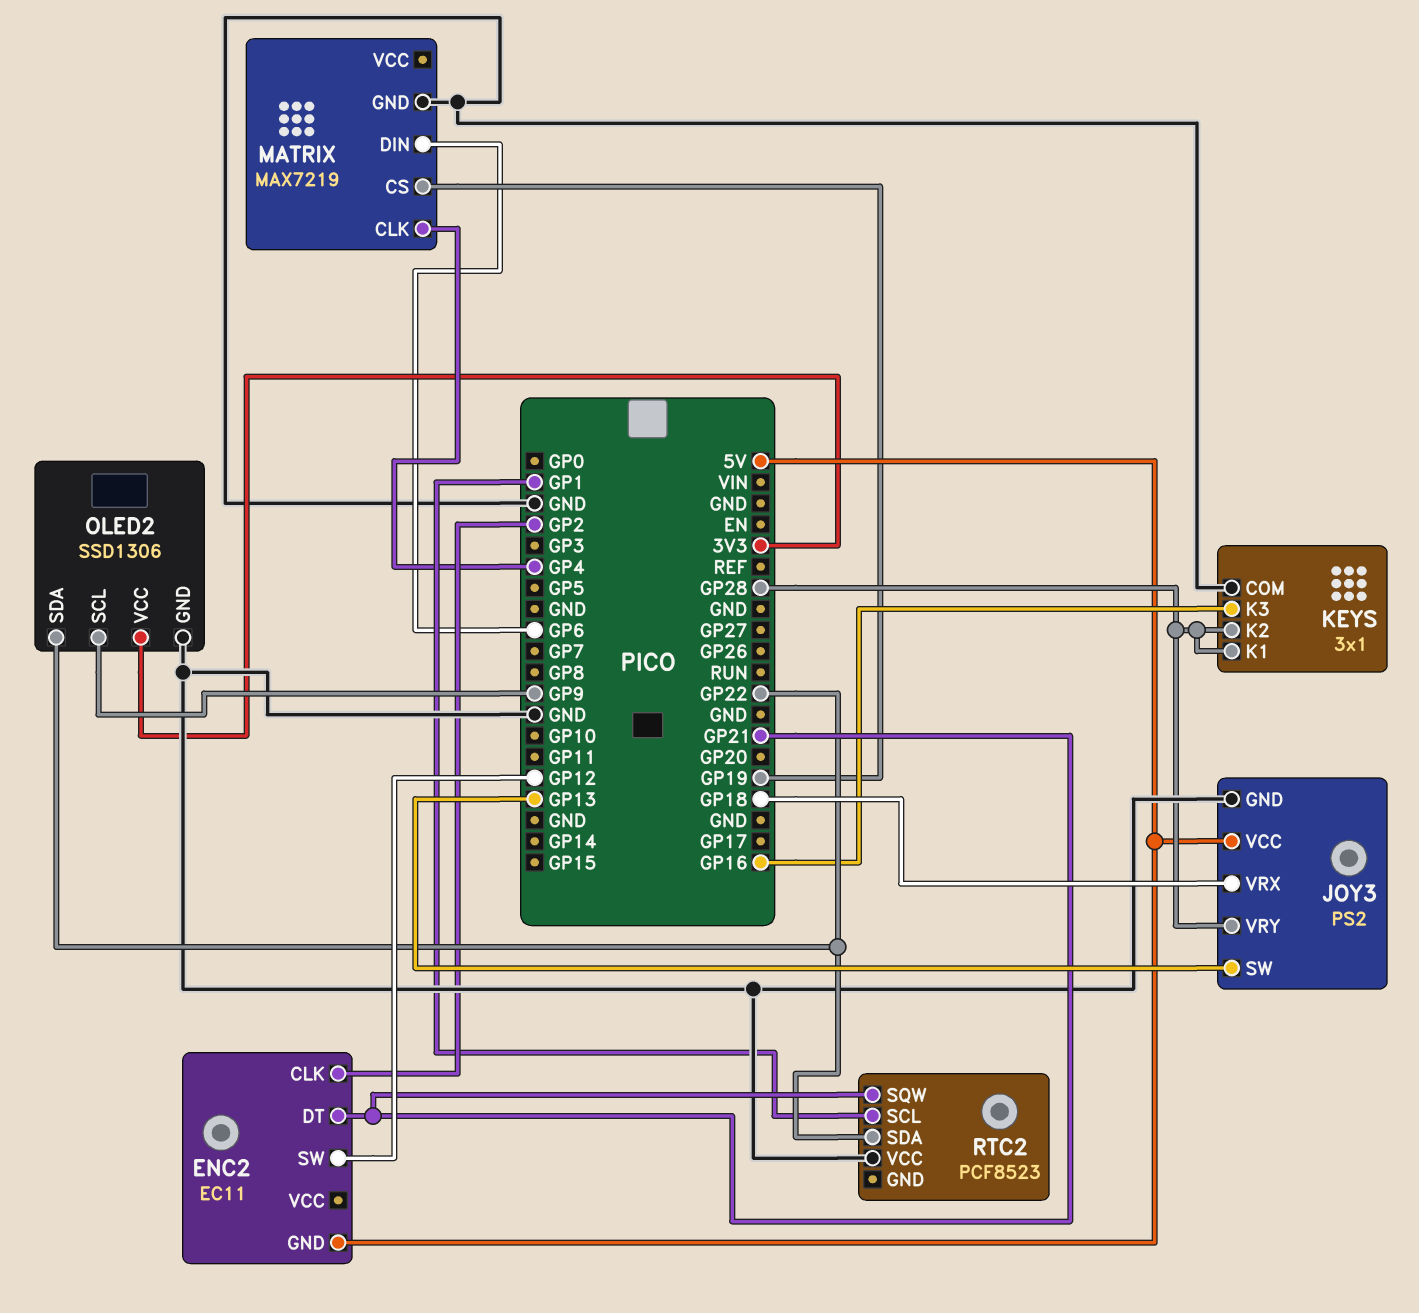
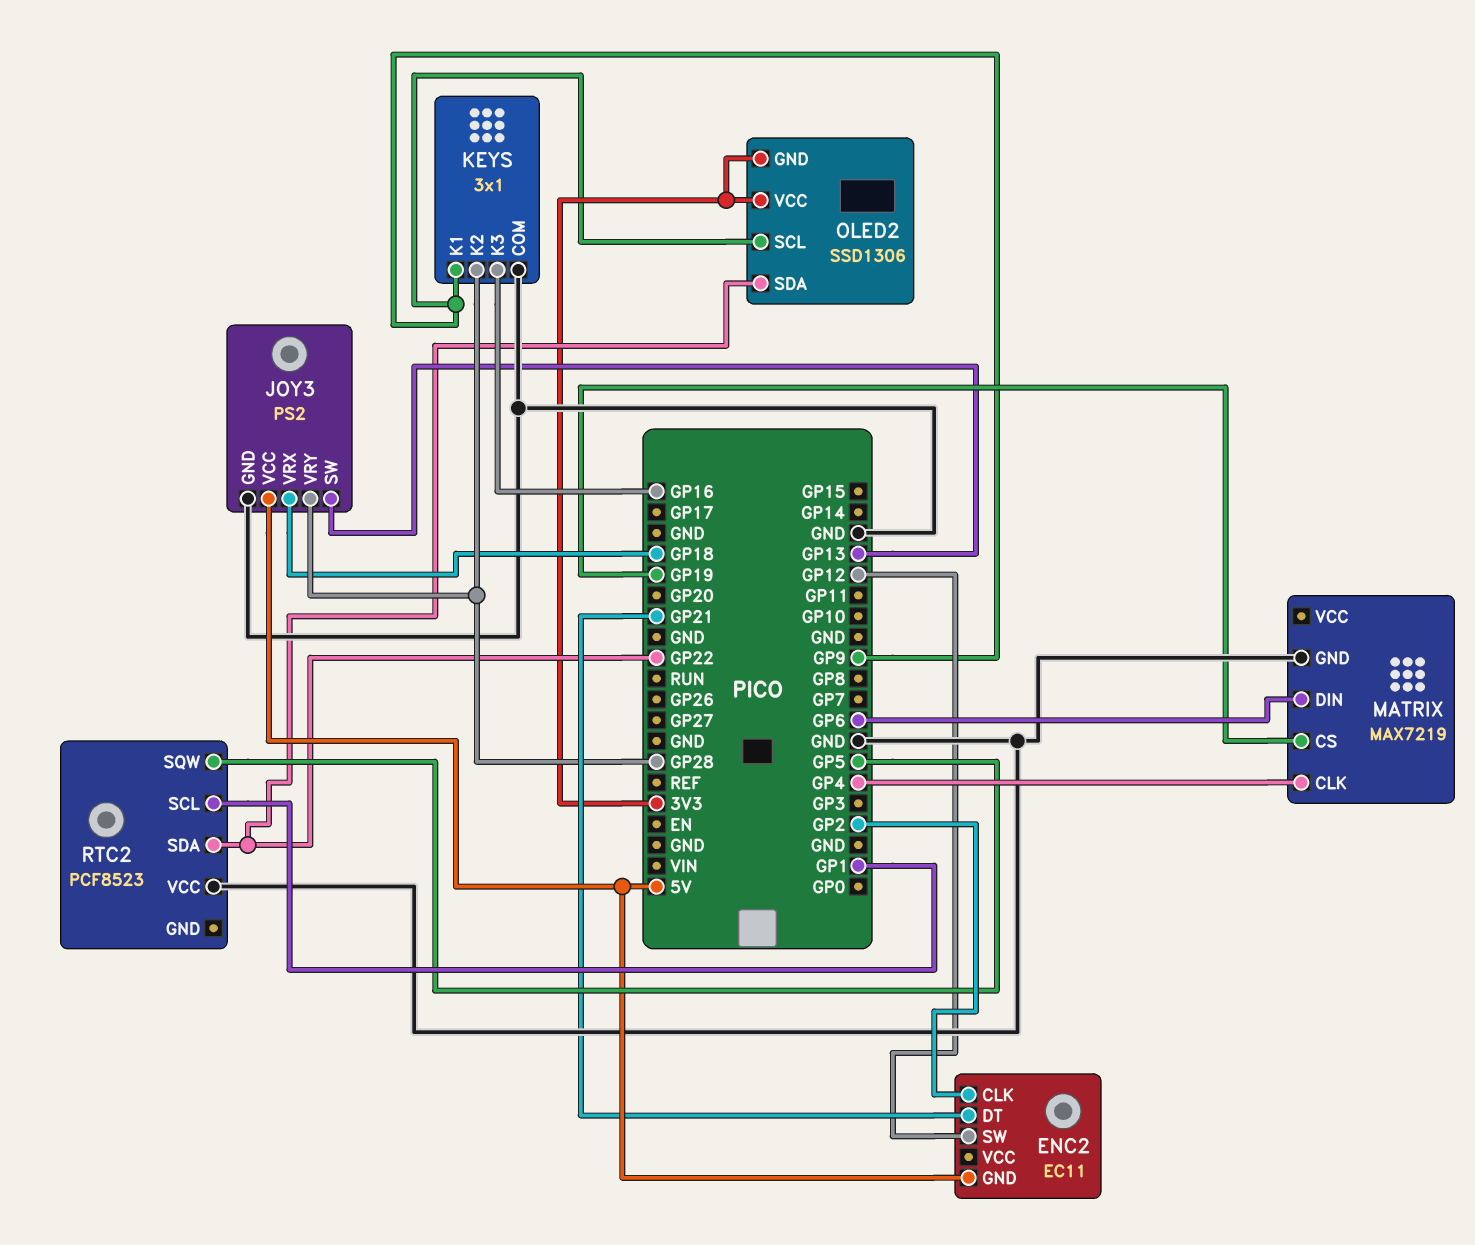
KEYS pin K1: GP28 -> GP9
OLED2 pin GND: GND -> 3V3
RTC2 pin SQW: GP21 -> GP5

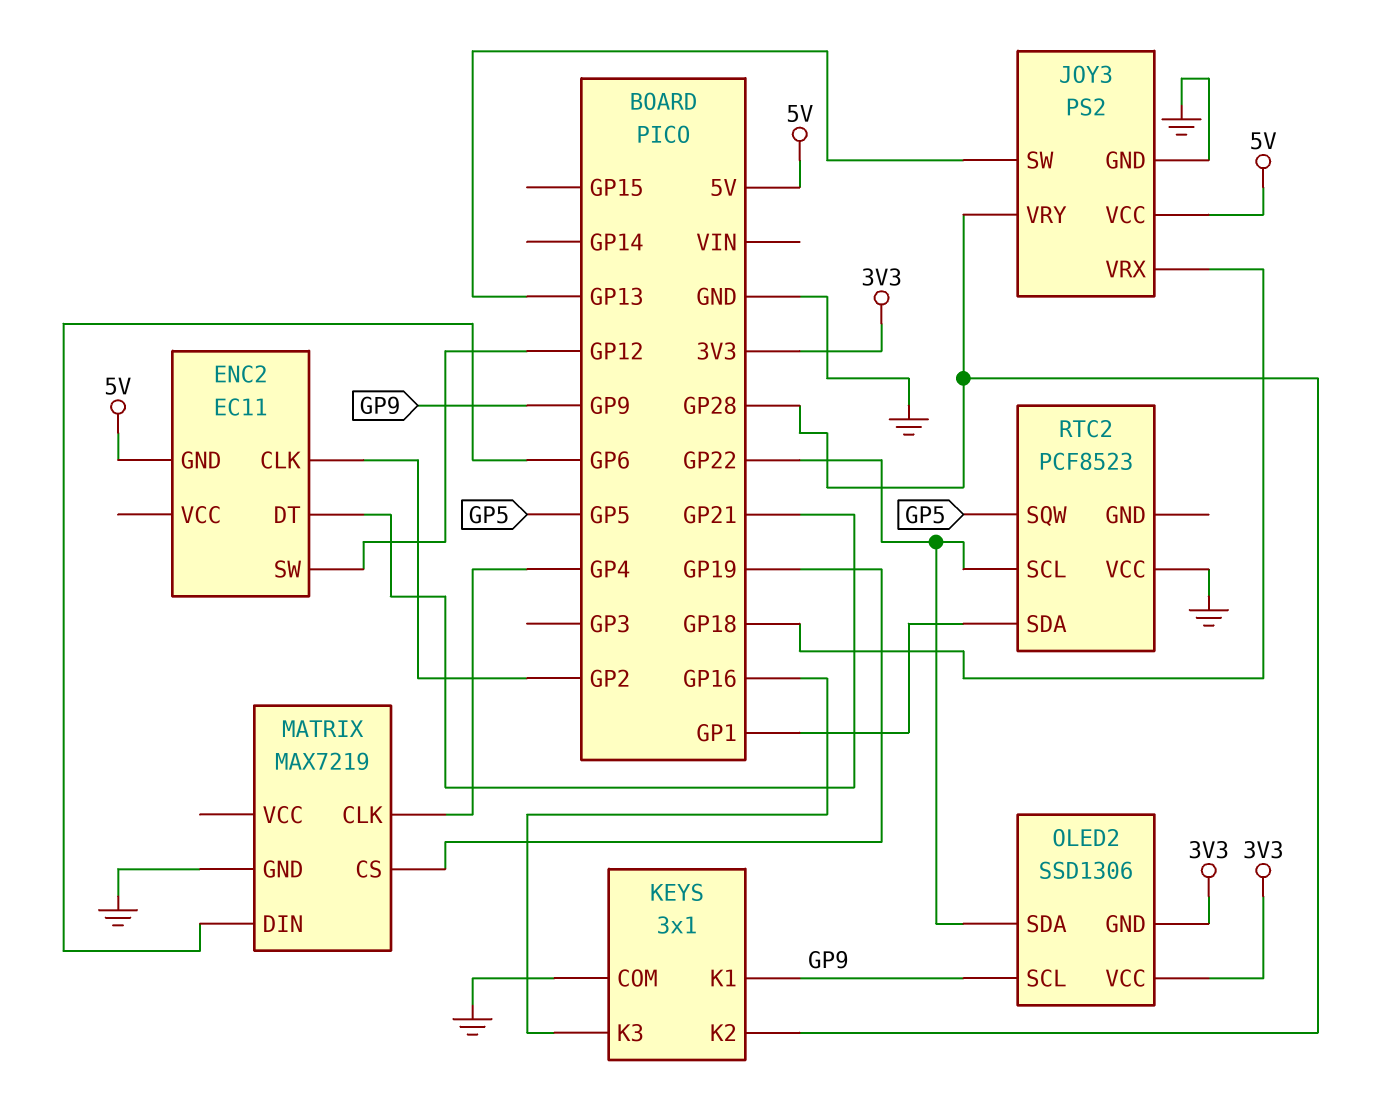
RTC2 pin SCL: GP1 -> GP22
RTC2 pin SDA: GP22 -> GP1

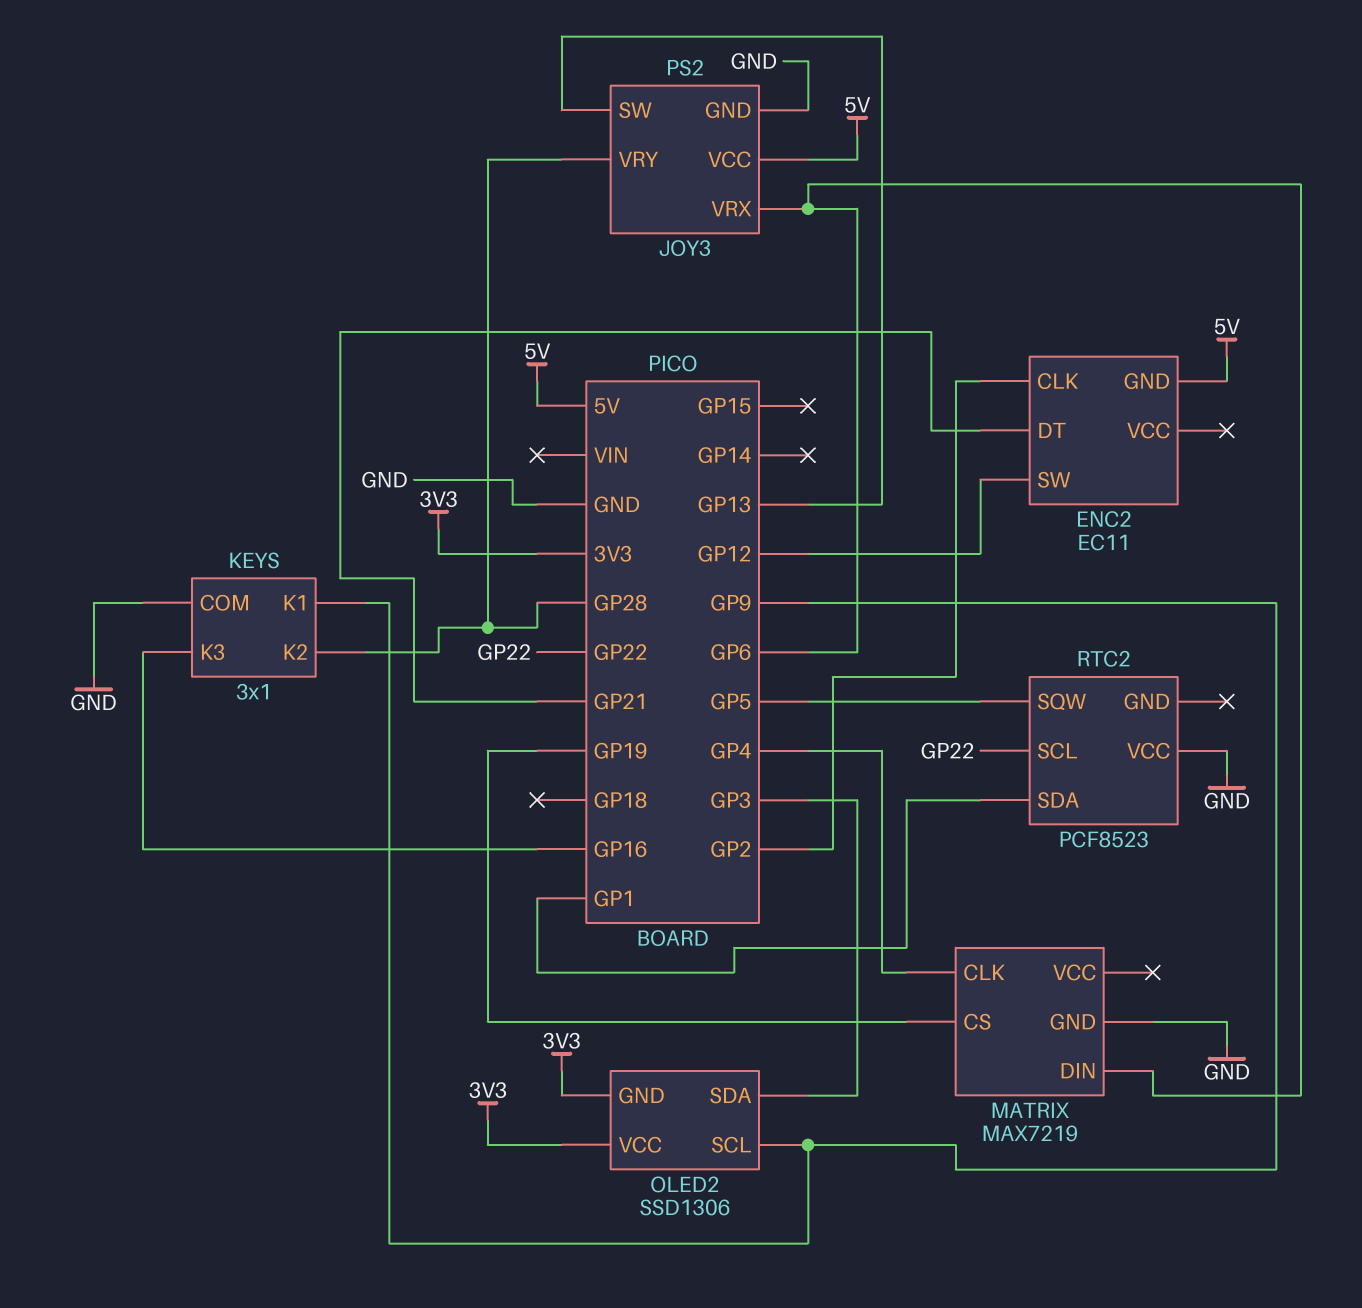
JOY3 pin VRX: GP18 -> GP6
OLED2 pin SDA: GP22 -> GP3

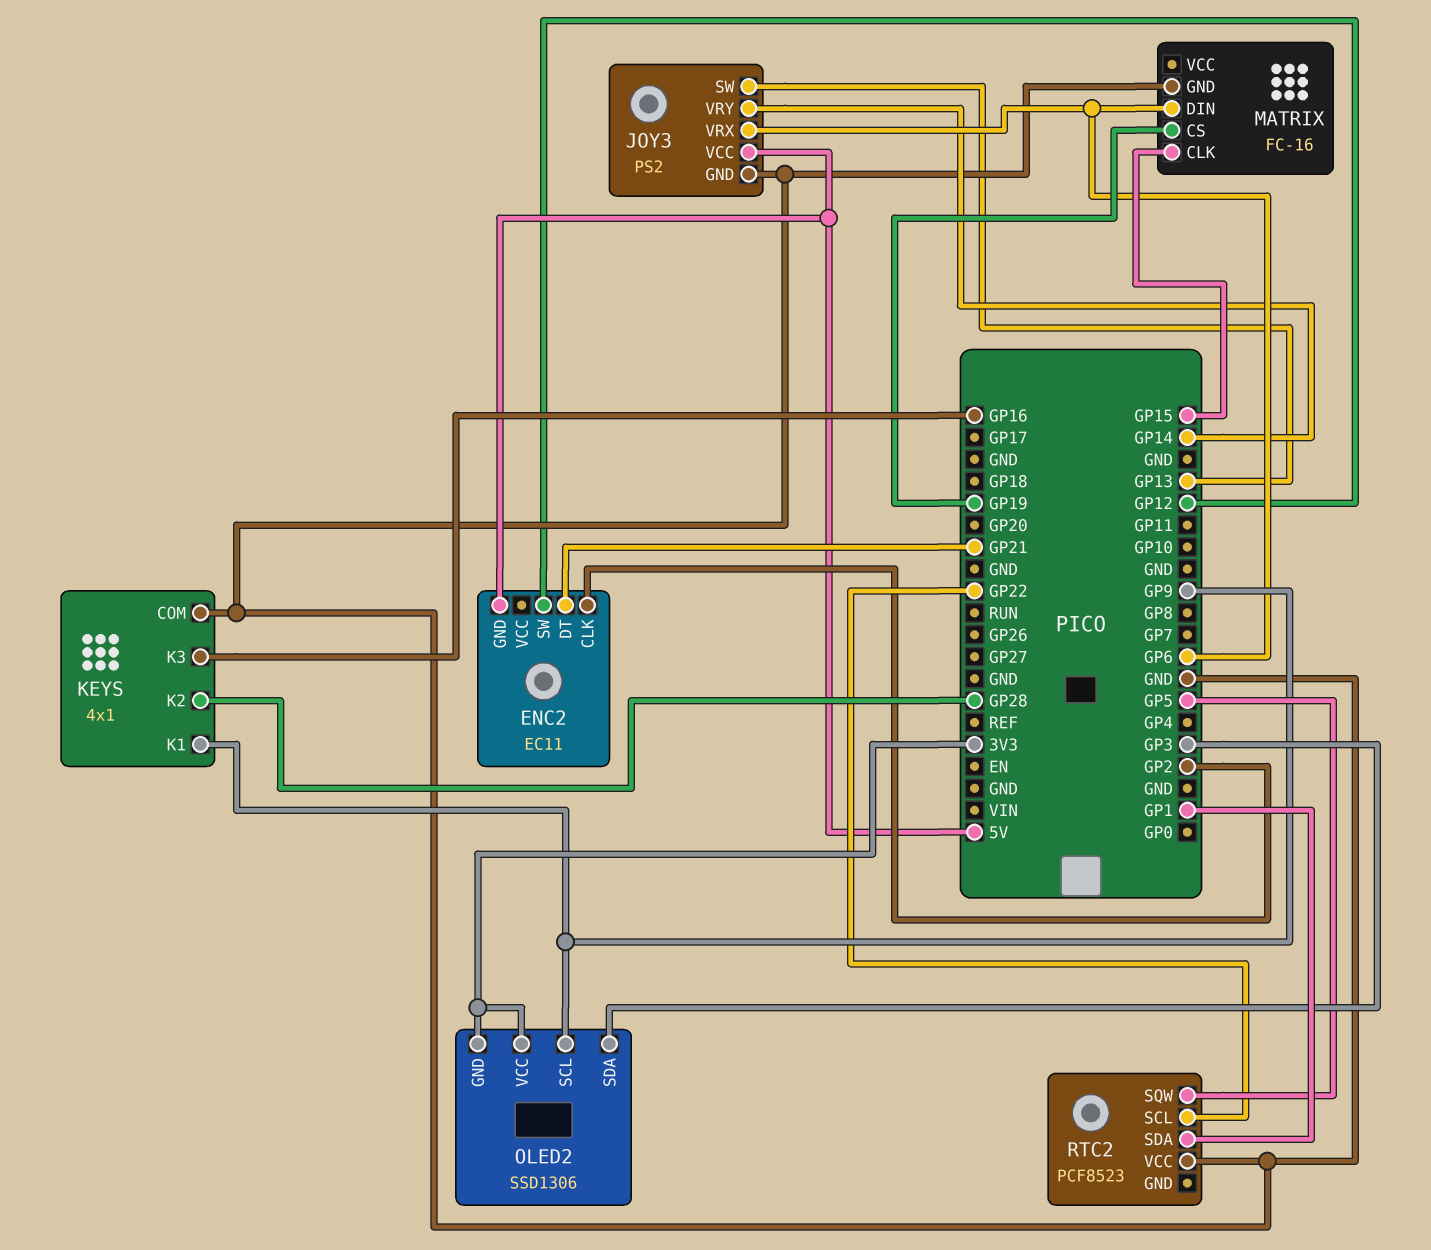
JOY3 pin VRY: GP28 -> GP14
KEYS: 3x1 -> 4x1
MATRIX: MAX7219 -> FC-16
MATRIX pin CLK: GP4 -> GP15

